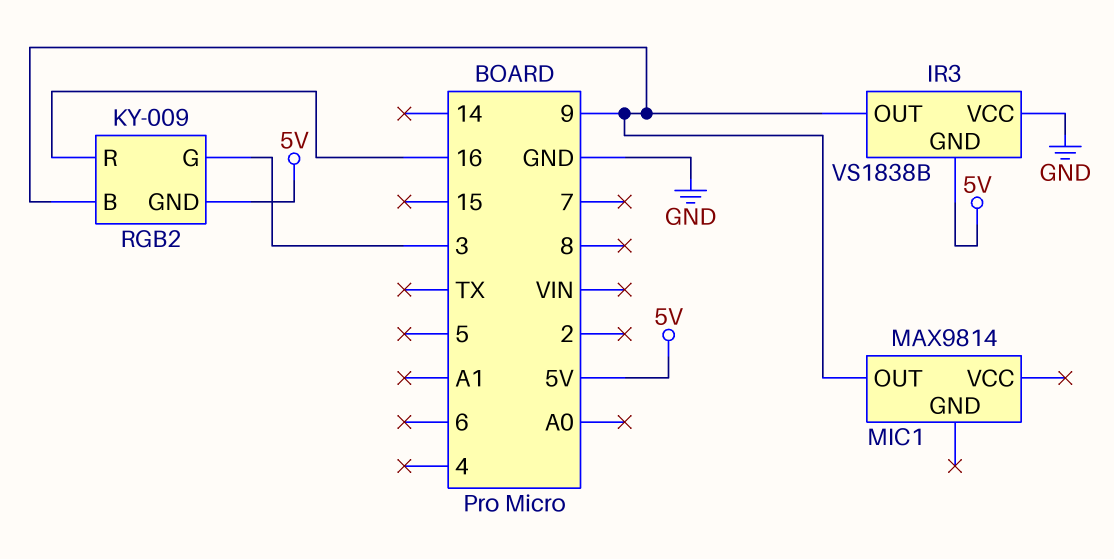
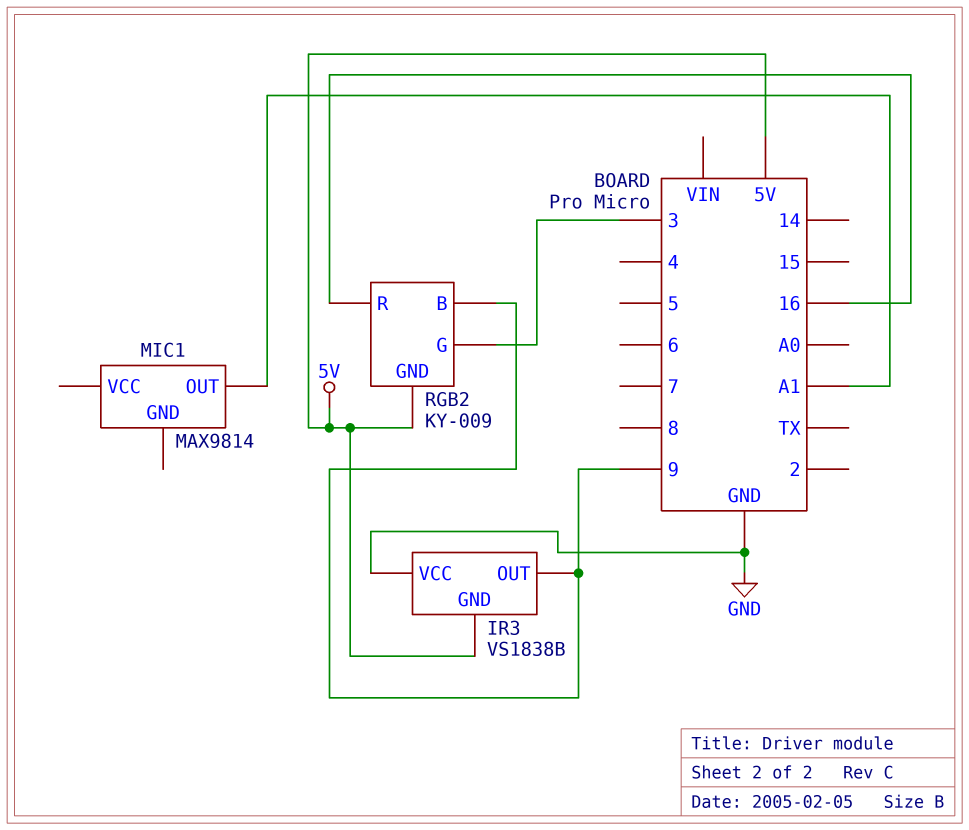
MIC1 pin OUT: 9 -> A1

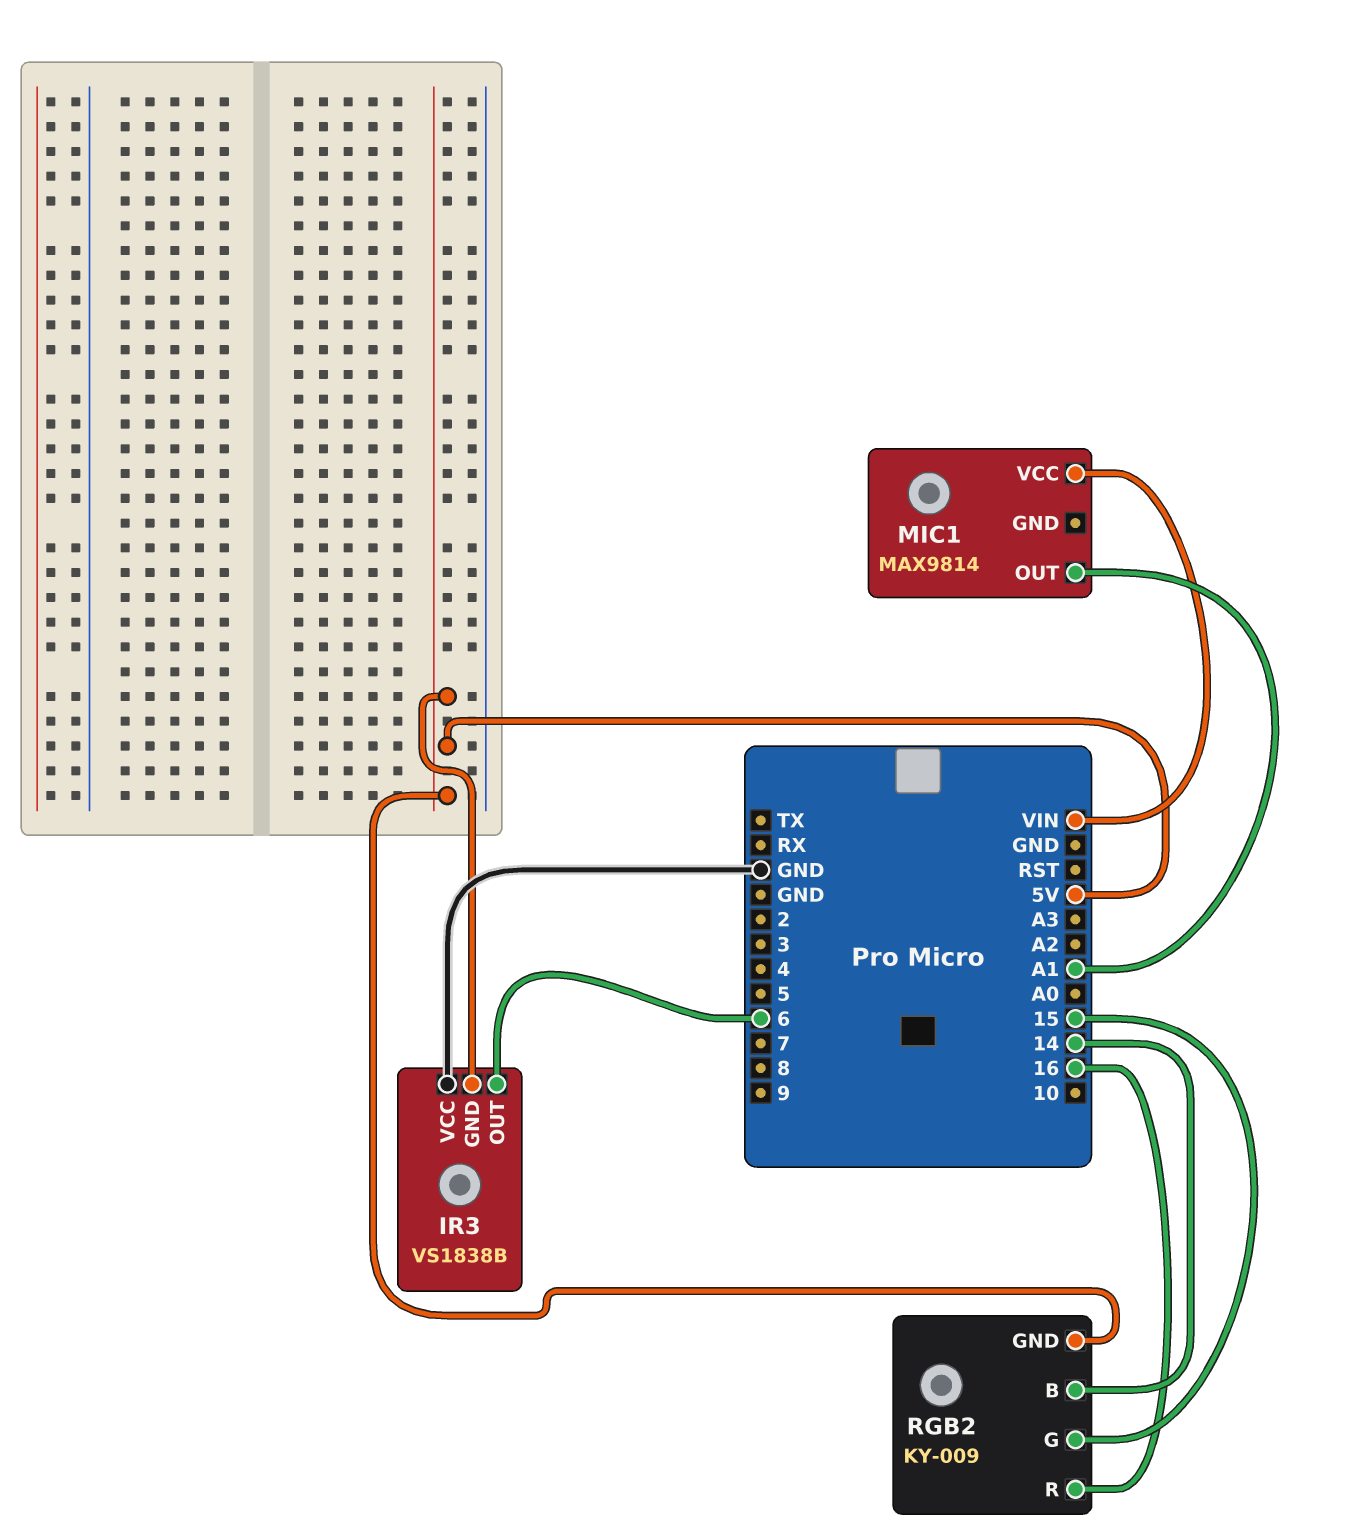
IR3 pin OUT: 9 -> 6
MIC1 pin VCC: none -> VIN
RGB2 pin B: 9 -> 14
RGB2 pin G: 3 -> 15

